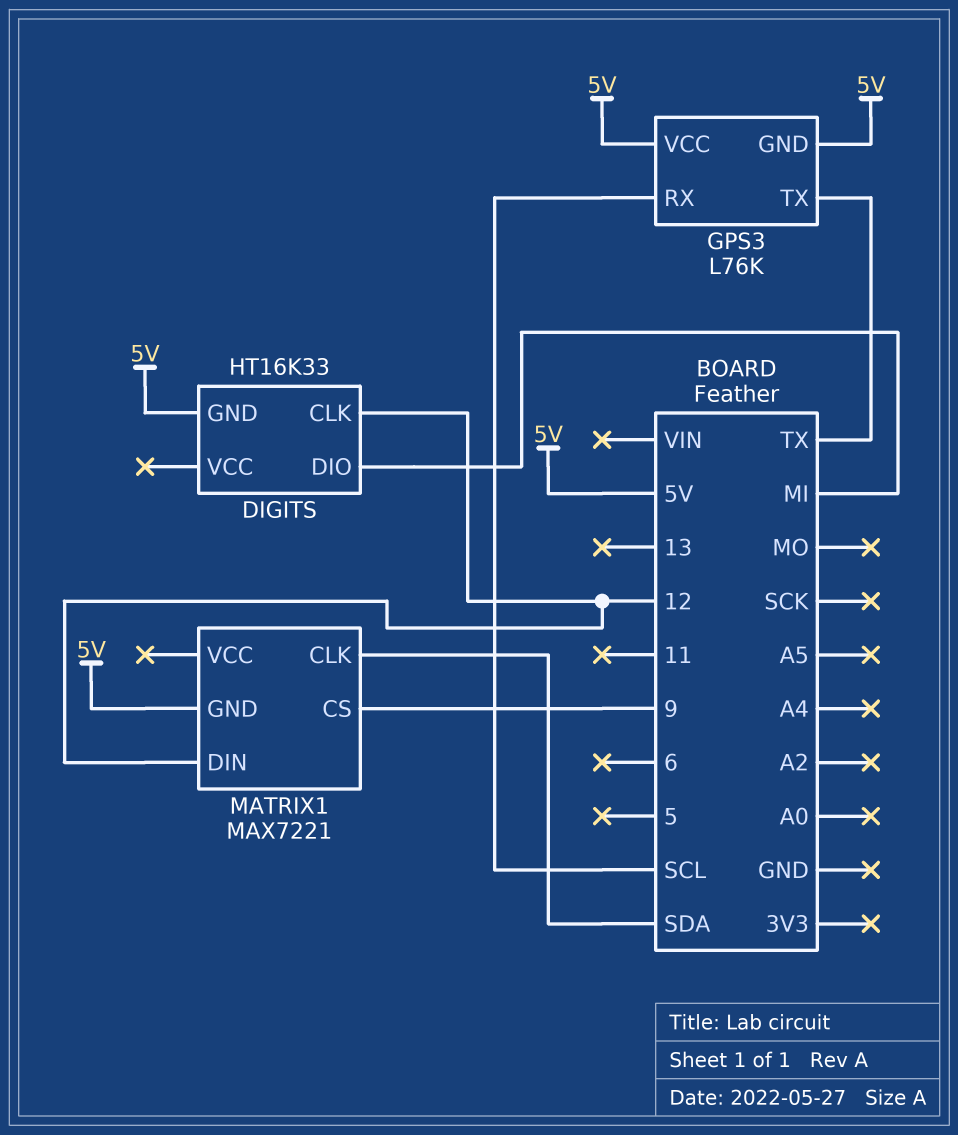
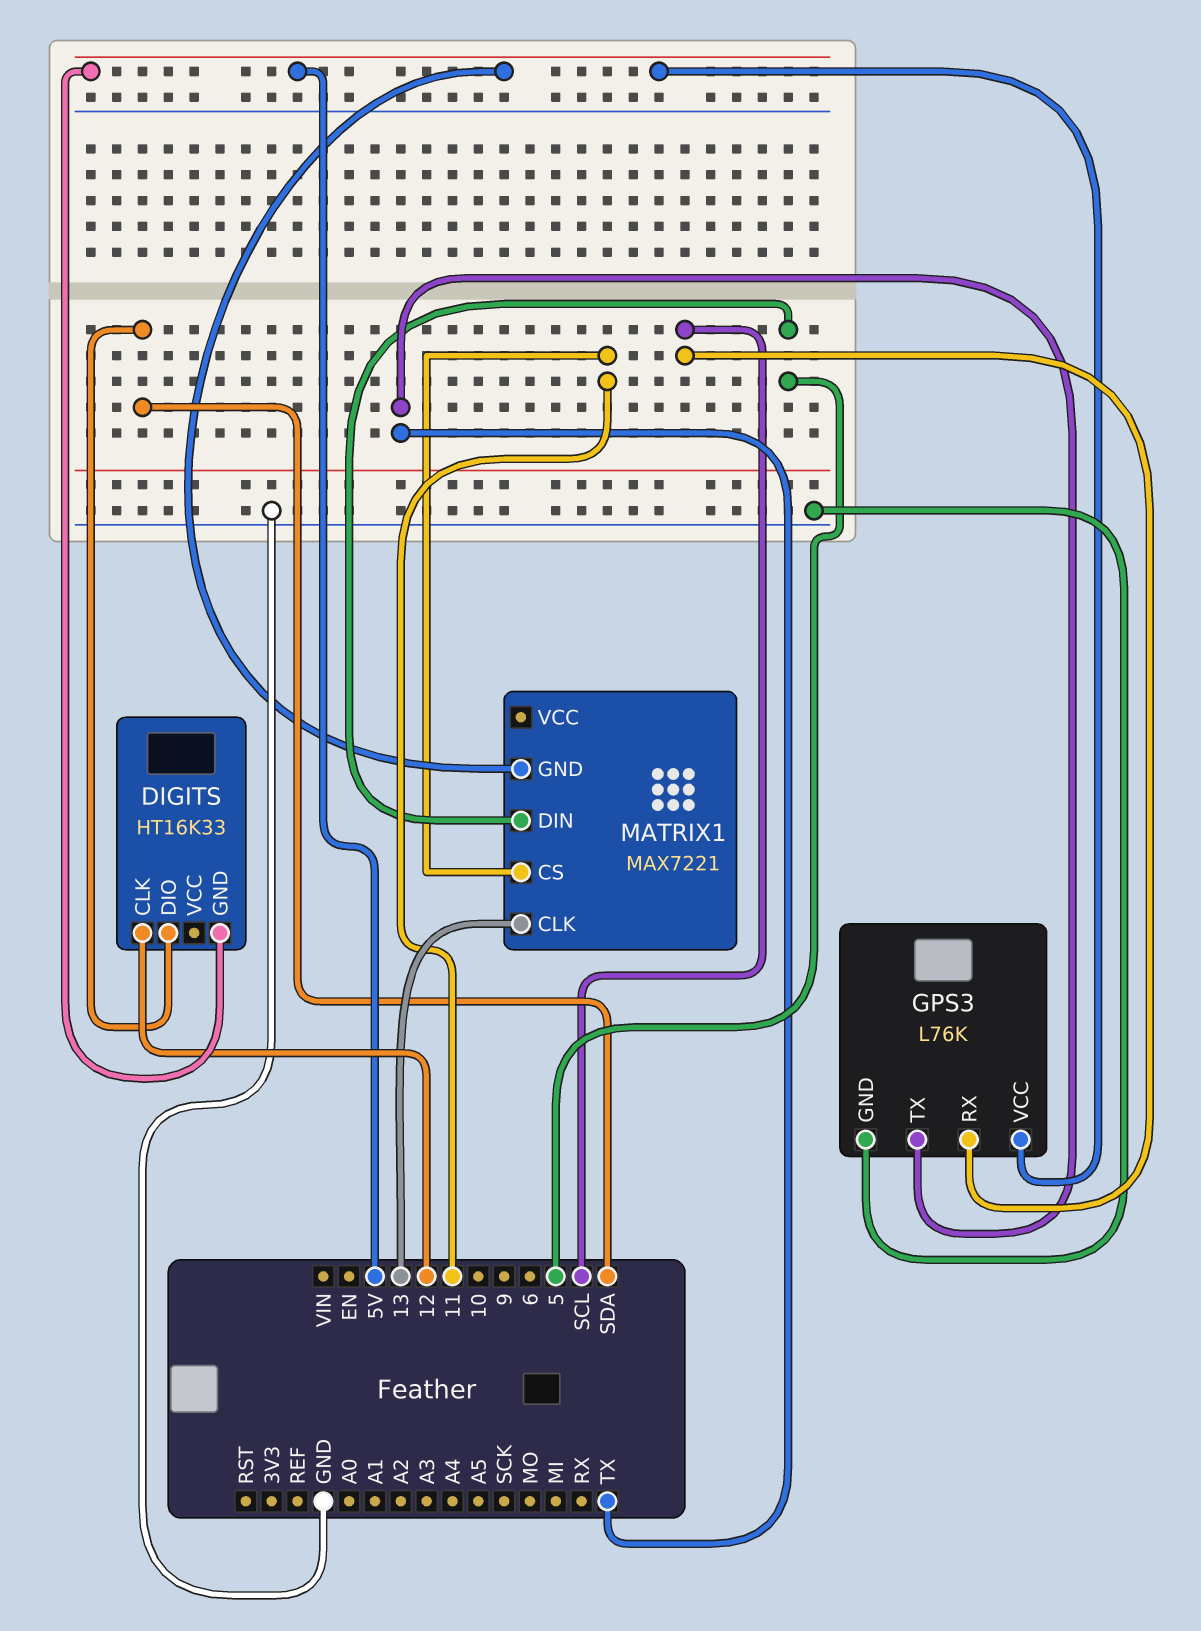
DIGITS pin DIO: MI -> SDA
GPS3 pin GND: 5V -> GND
MATRIX1 pin CLK: SDA -> 13
MATRIX1 pin CS: 9 -> 11
MATRIX1 pin DIN: 12 -> 5

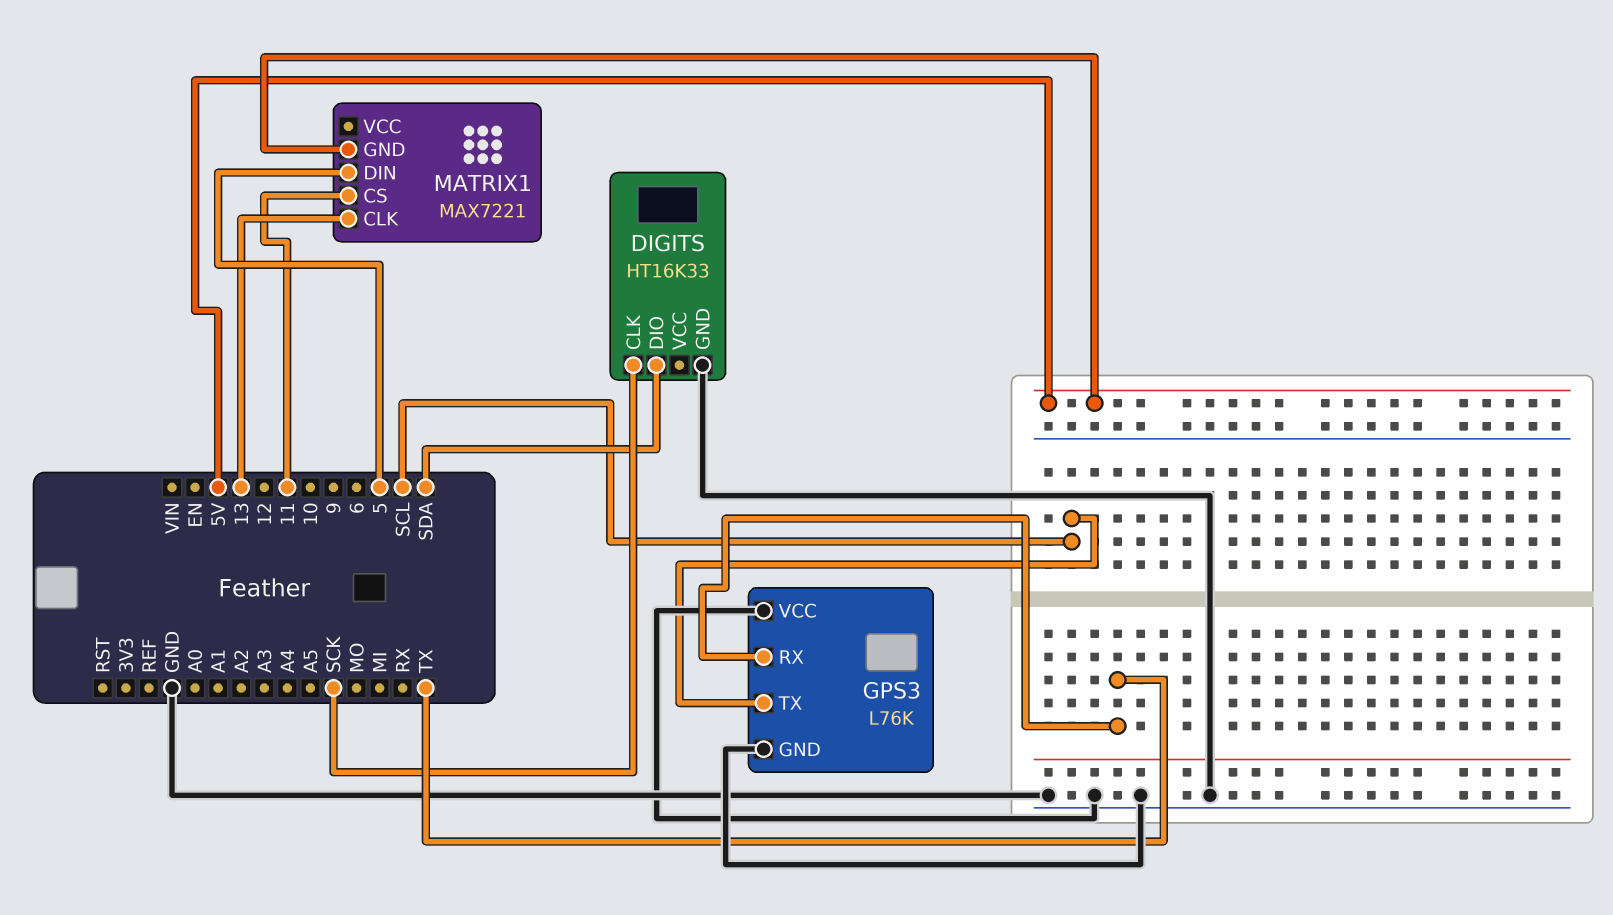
DIGITS pin CLK: 12 -> SCK
DIGITS pin GND: 5V -> GND
GPS3 pin RX: SCL -> TX
GPS3 pin TX: TX -> SCL
GPS3 pin VCC: 5V -> GND

